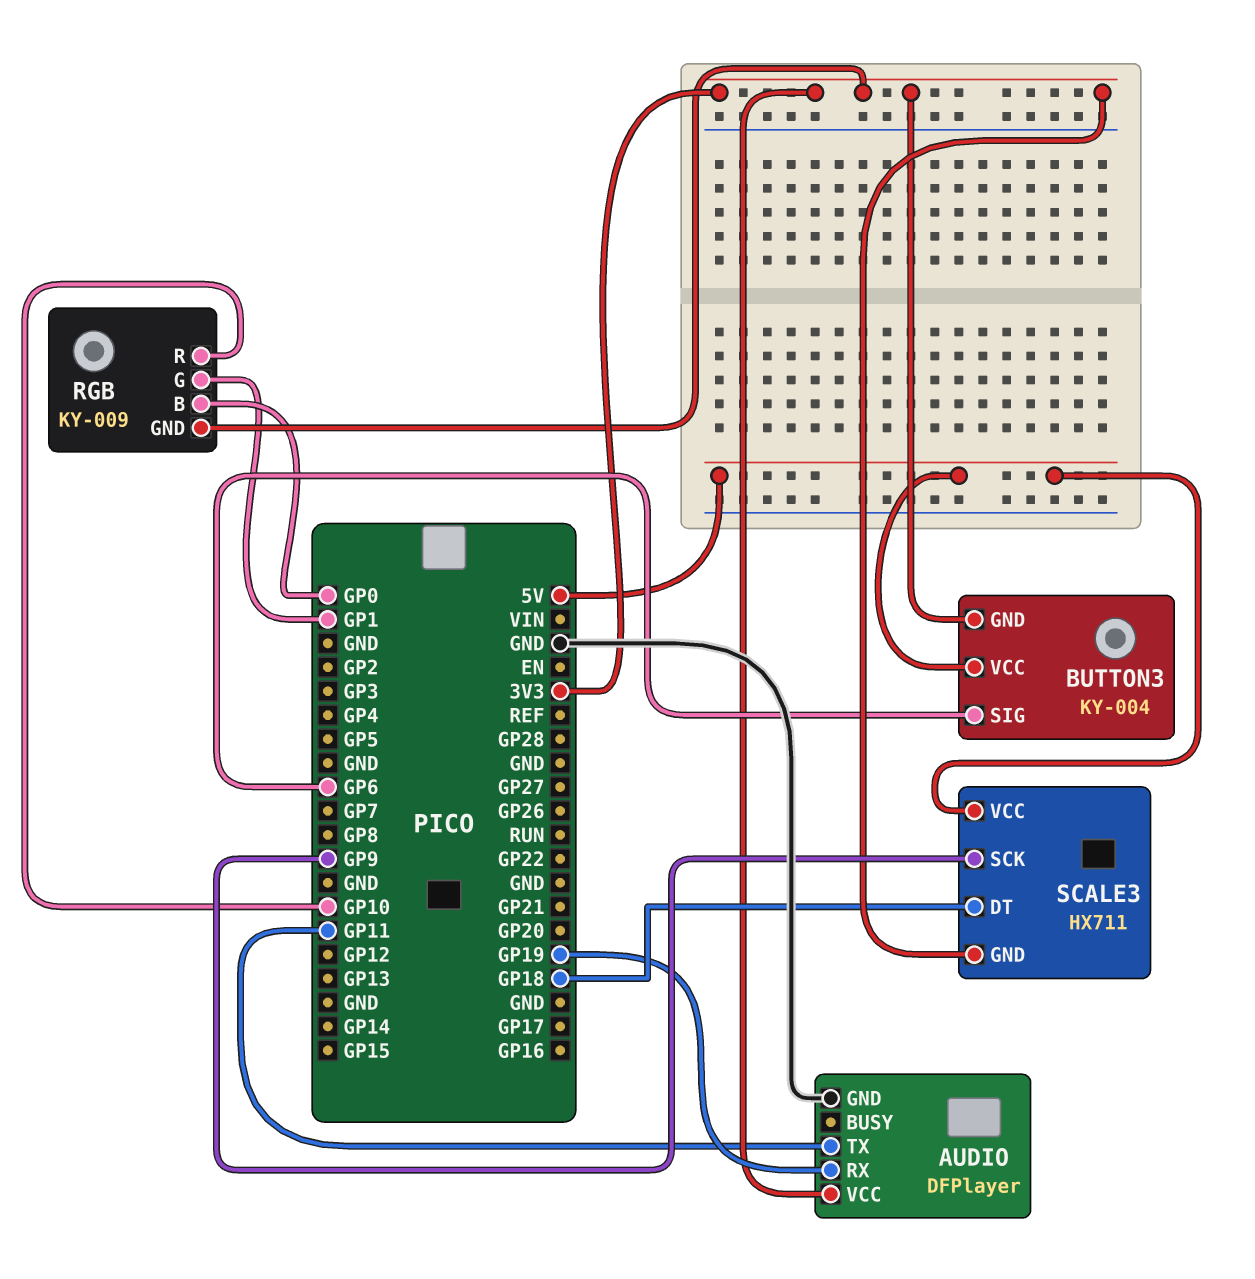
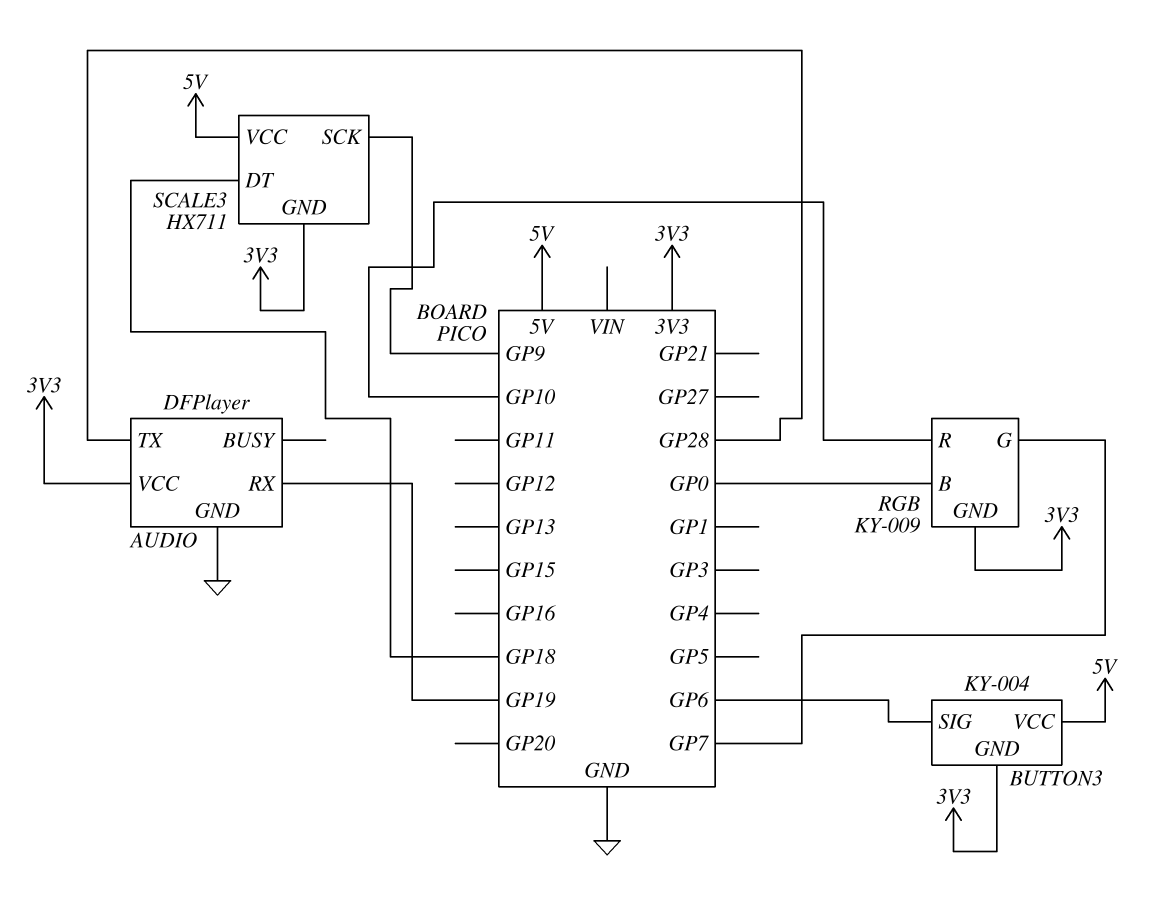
AUDIO pin TX: GP11 -> GP28
RGB pin G: GP1 -> GP7

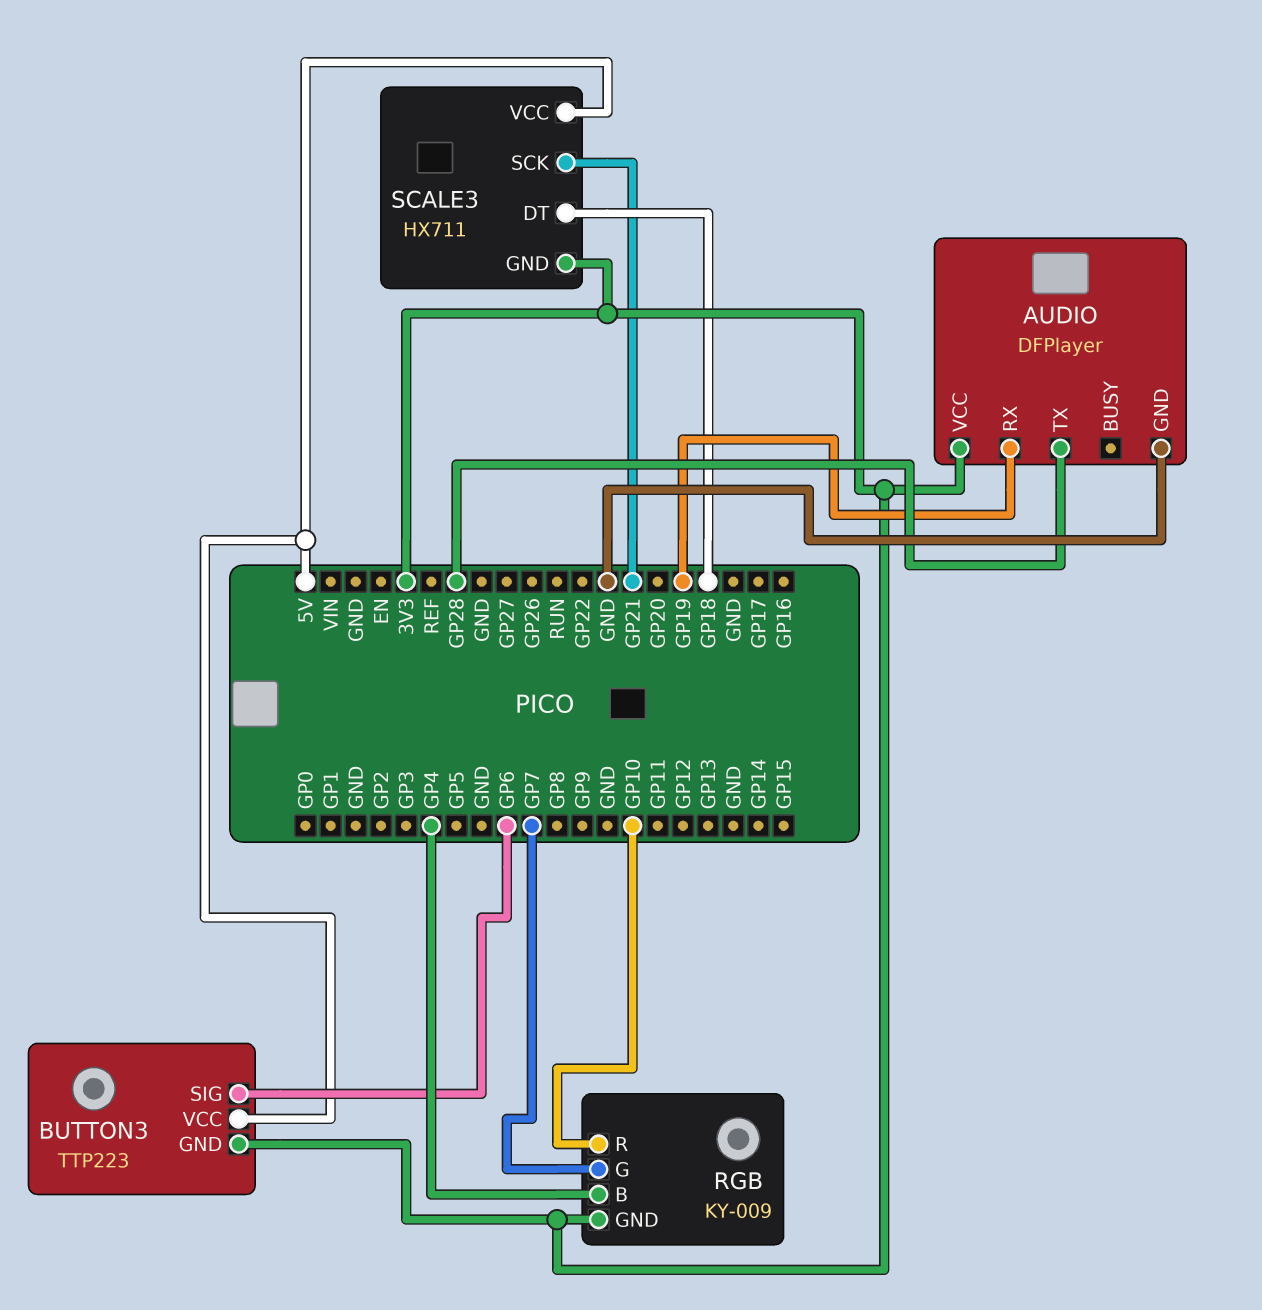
BUTTON3: KY-004 -> TTP223
RGB pin B: GP0 -> GP4
SCALE3 pin SCK: GP9 -> GP21

